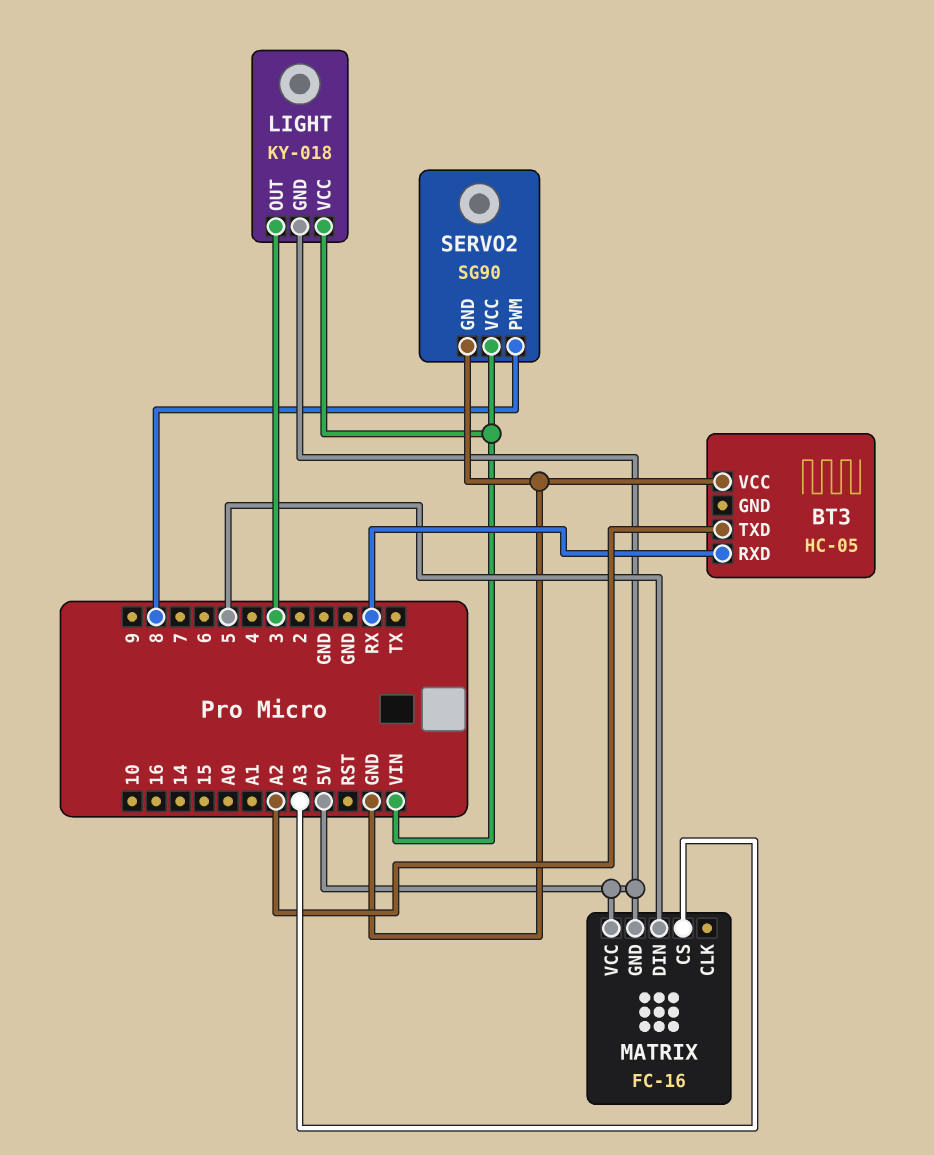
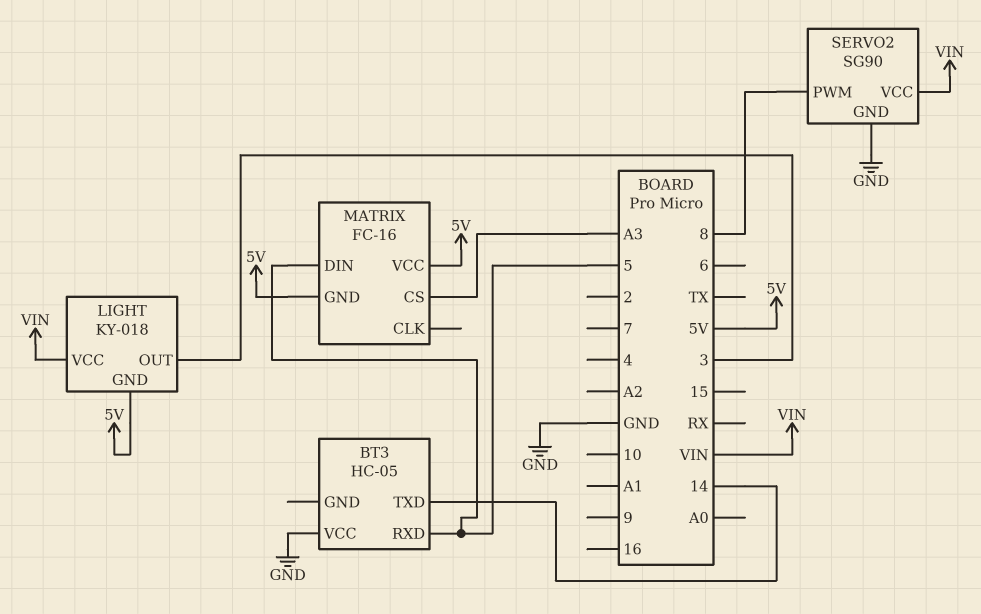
BT3 pin RXD: RX -> 5
BT3 pin TXD: A2 -> 14

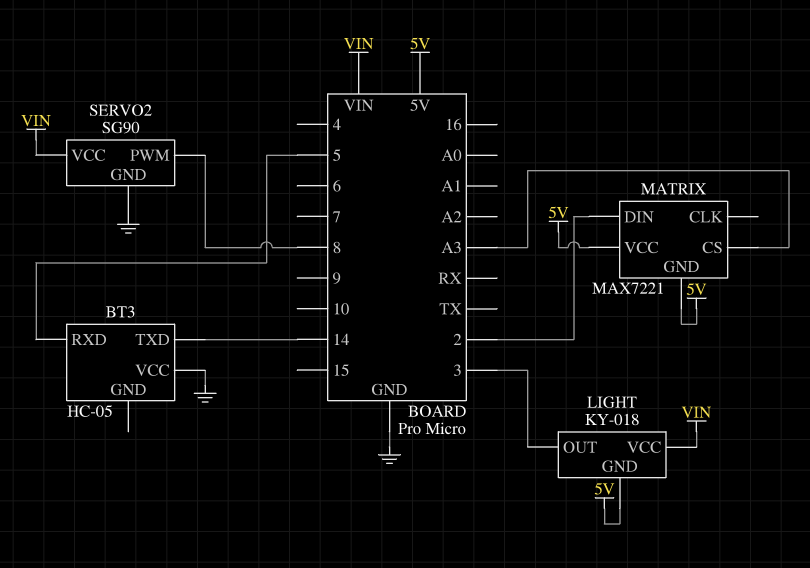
MATRIX: FC-16 -> MAX7221
MATRIX pin DIN: 5 -> 2

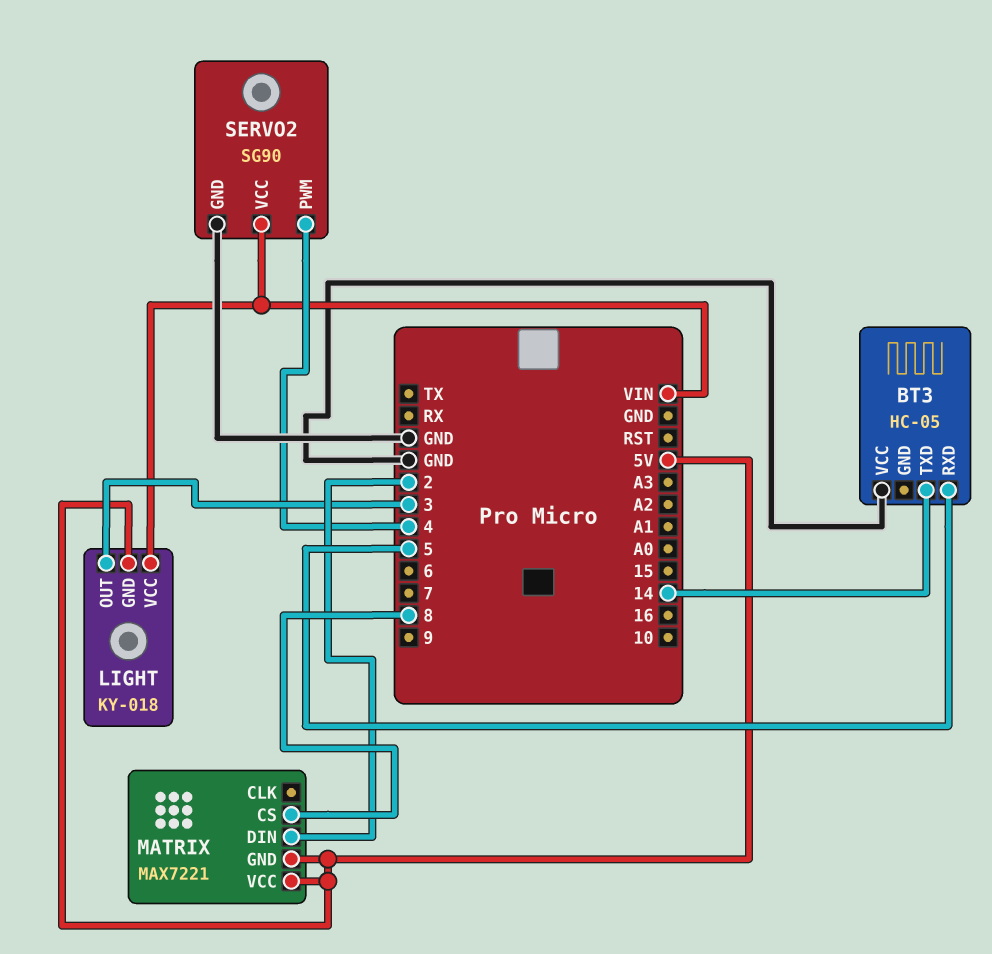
MATRIX pin CS: A3 -> 8
SERVO2 pin PWM: 8 -> 4

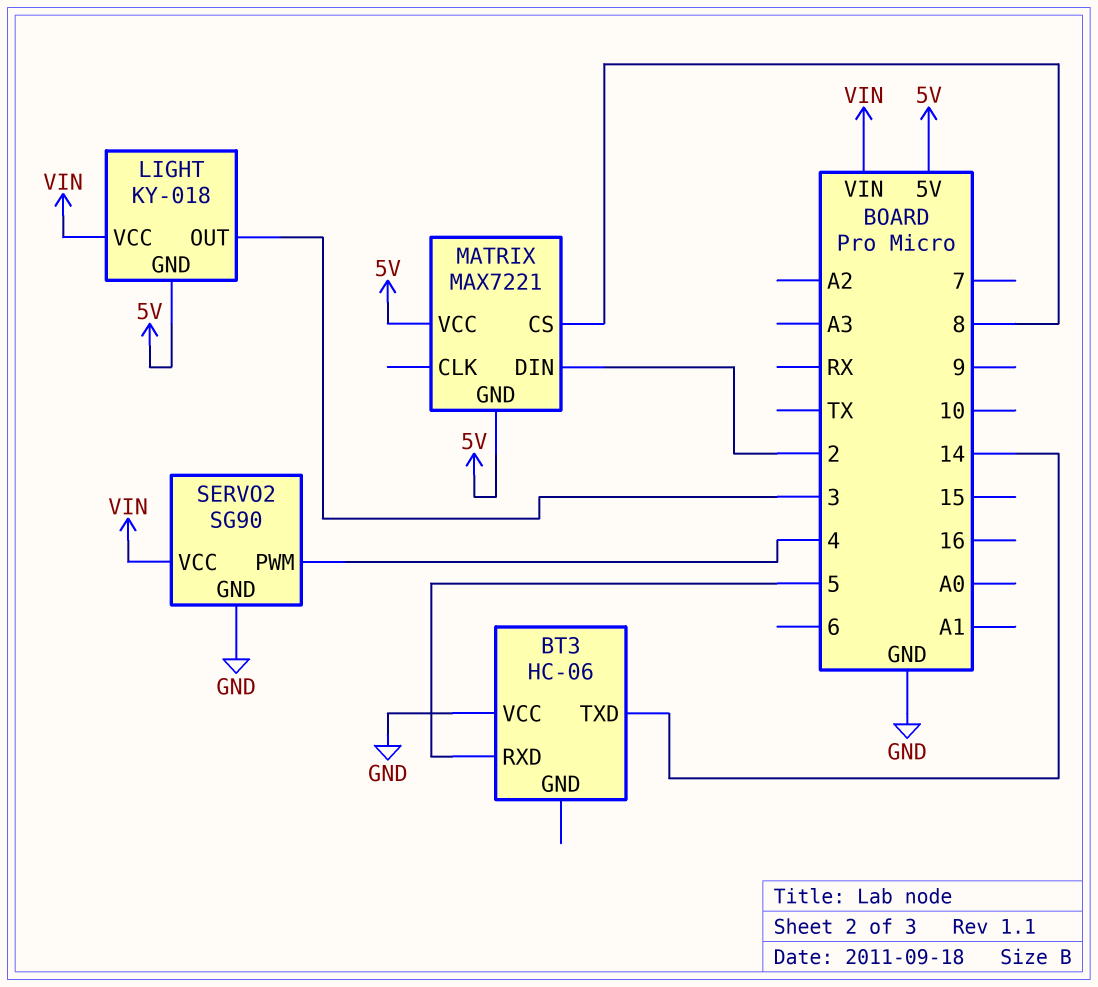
BT3: HC-05 -> HC-06

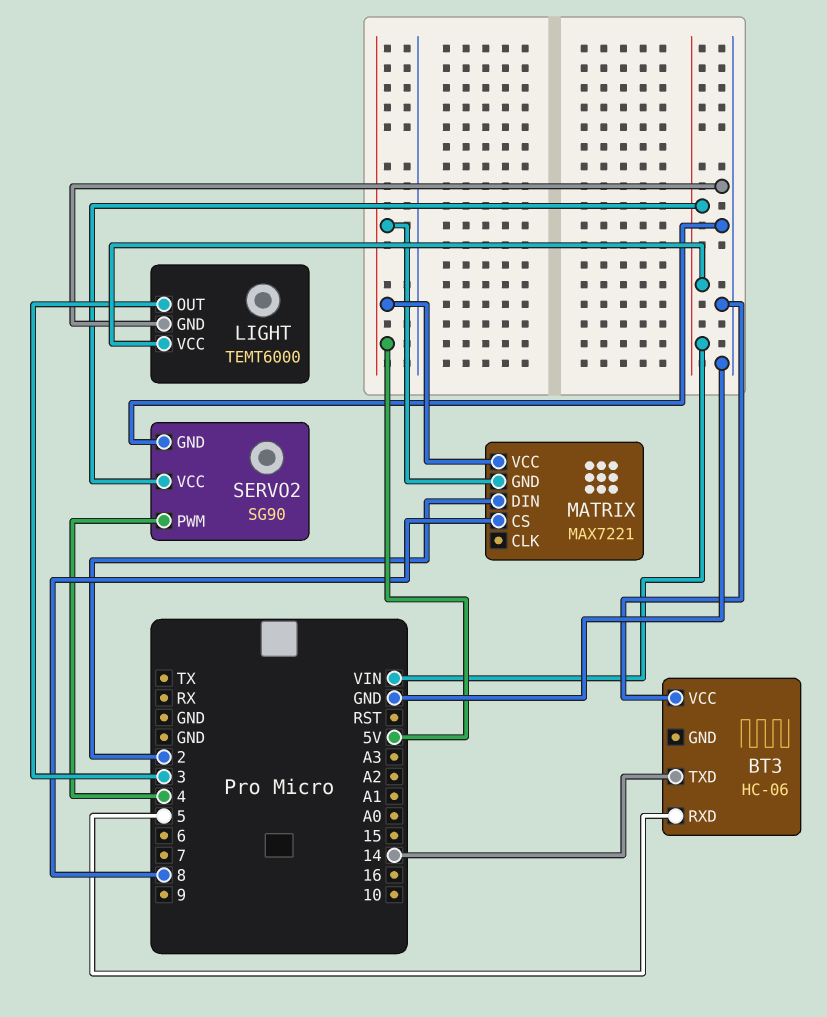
LIGHT: KY-018 -> TEMT6000
LIGHT pin GND: 5V -> GND

